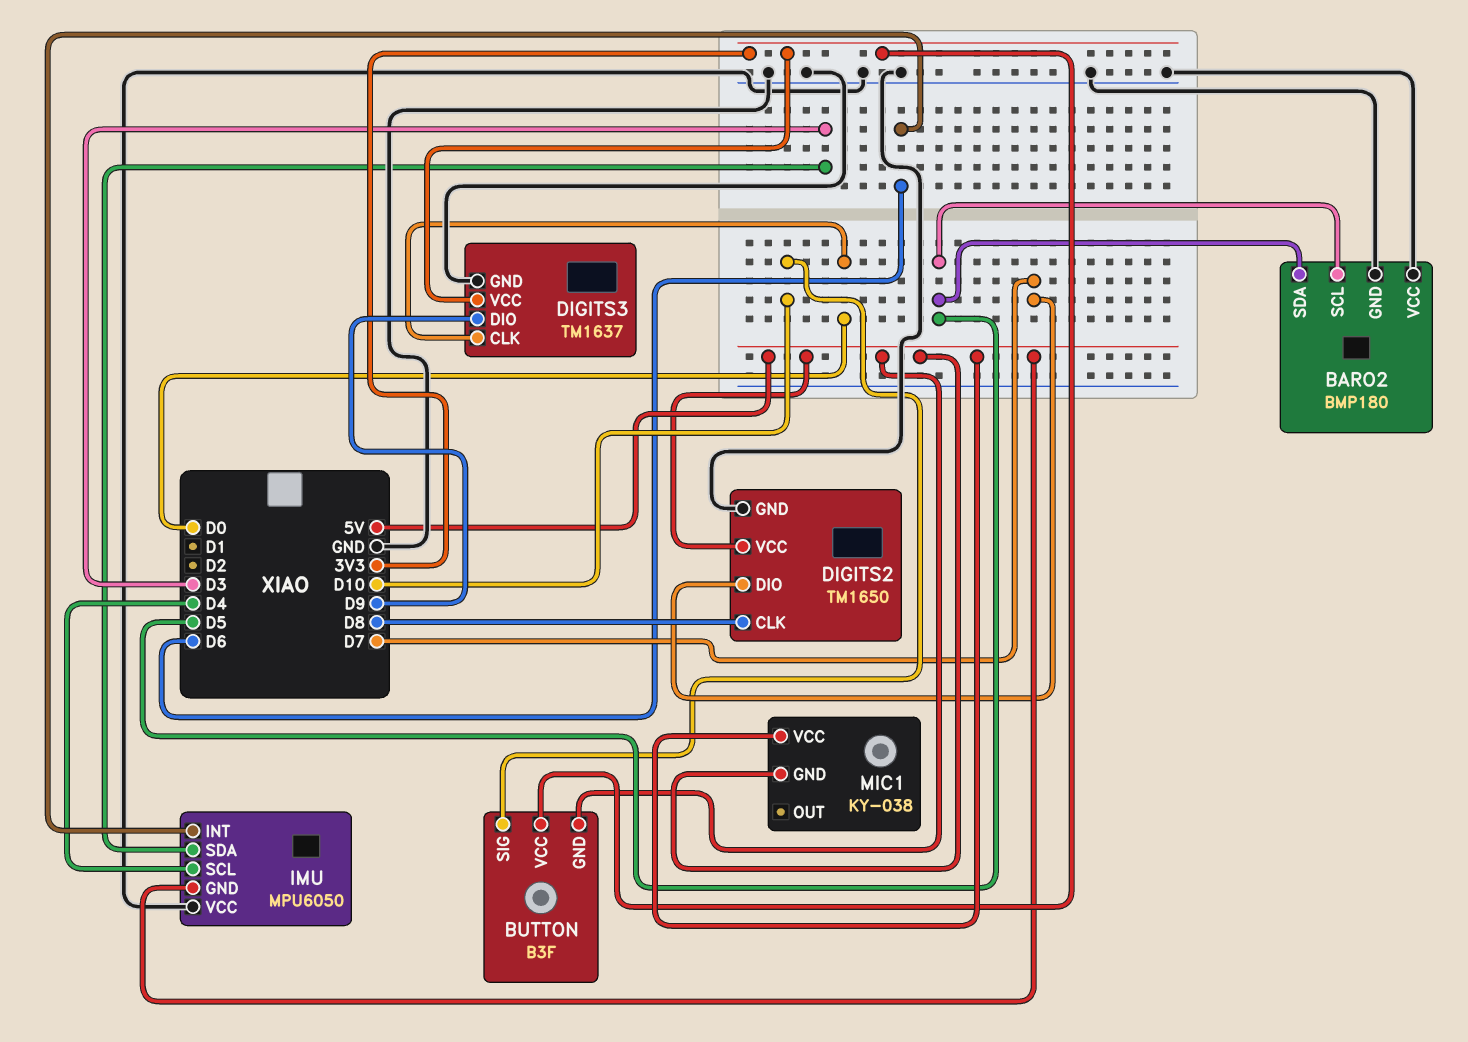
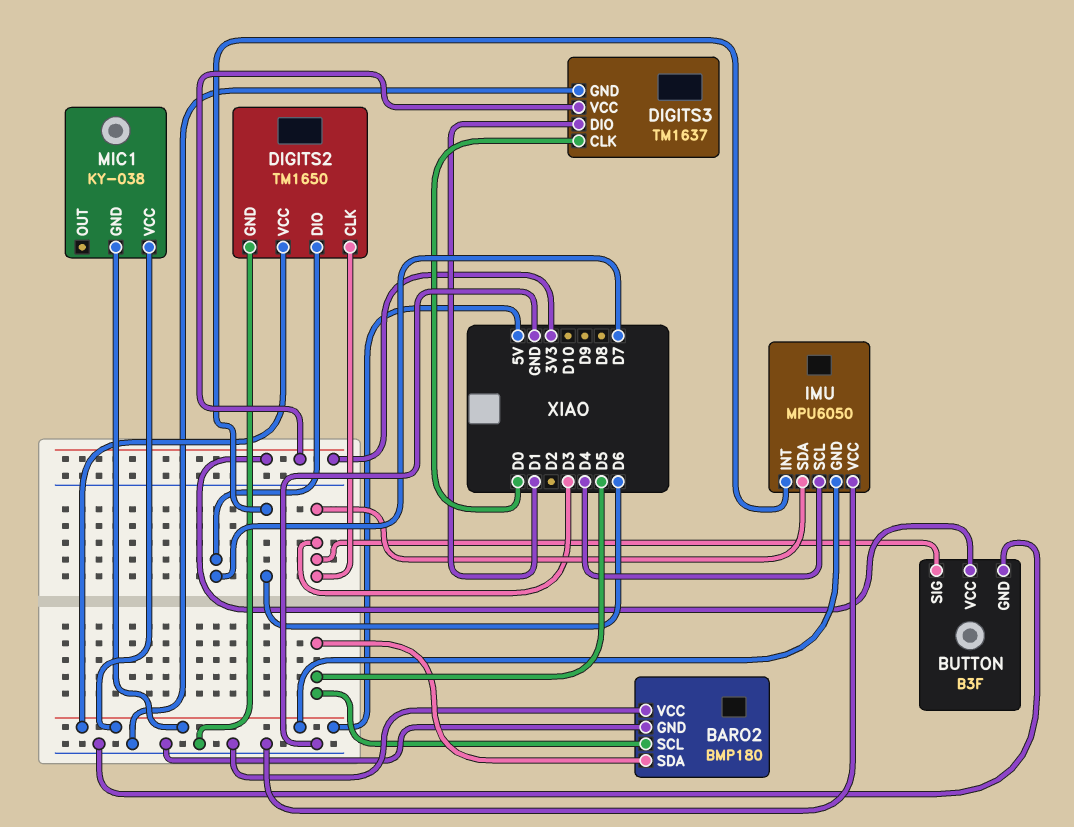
BUTTON pin GND: 5V -> GND
BUTTON pin SIG: D10 -> D3
DIGITS2 pin CLK: D8 -> D3
DIGITS3 pin DIO: D9 -> D1

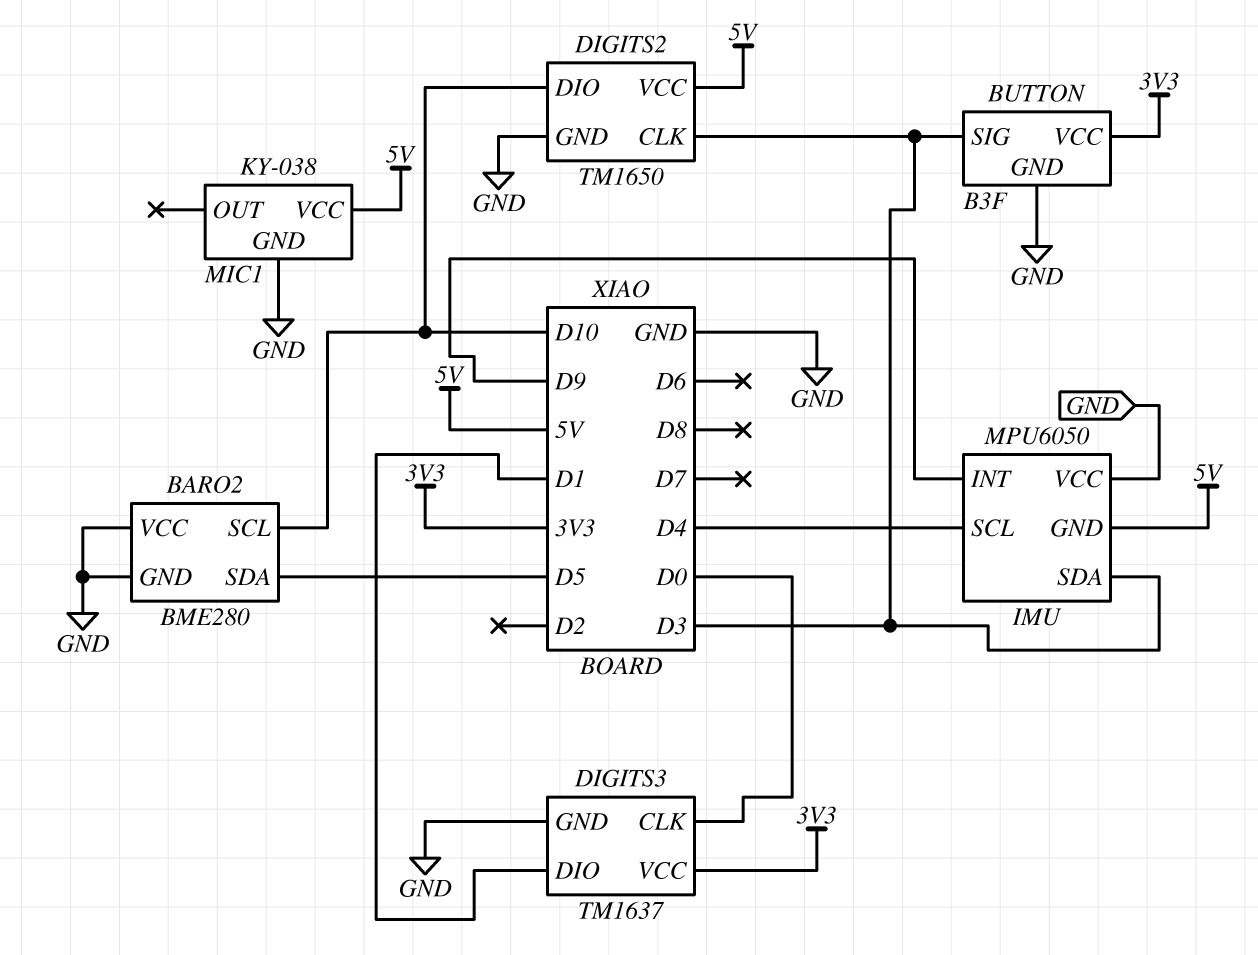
BARO2: BMP180 -> BME280
BARO2 pin SCL: D5 -> D10
DIGITS2 pin DIO: D7 -> D10
IMU pin INT: D6 -> D9
MIC1 pin GND: 5V -> GND

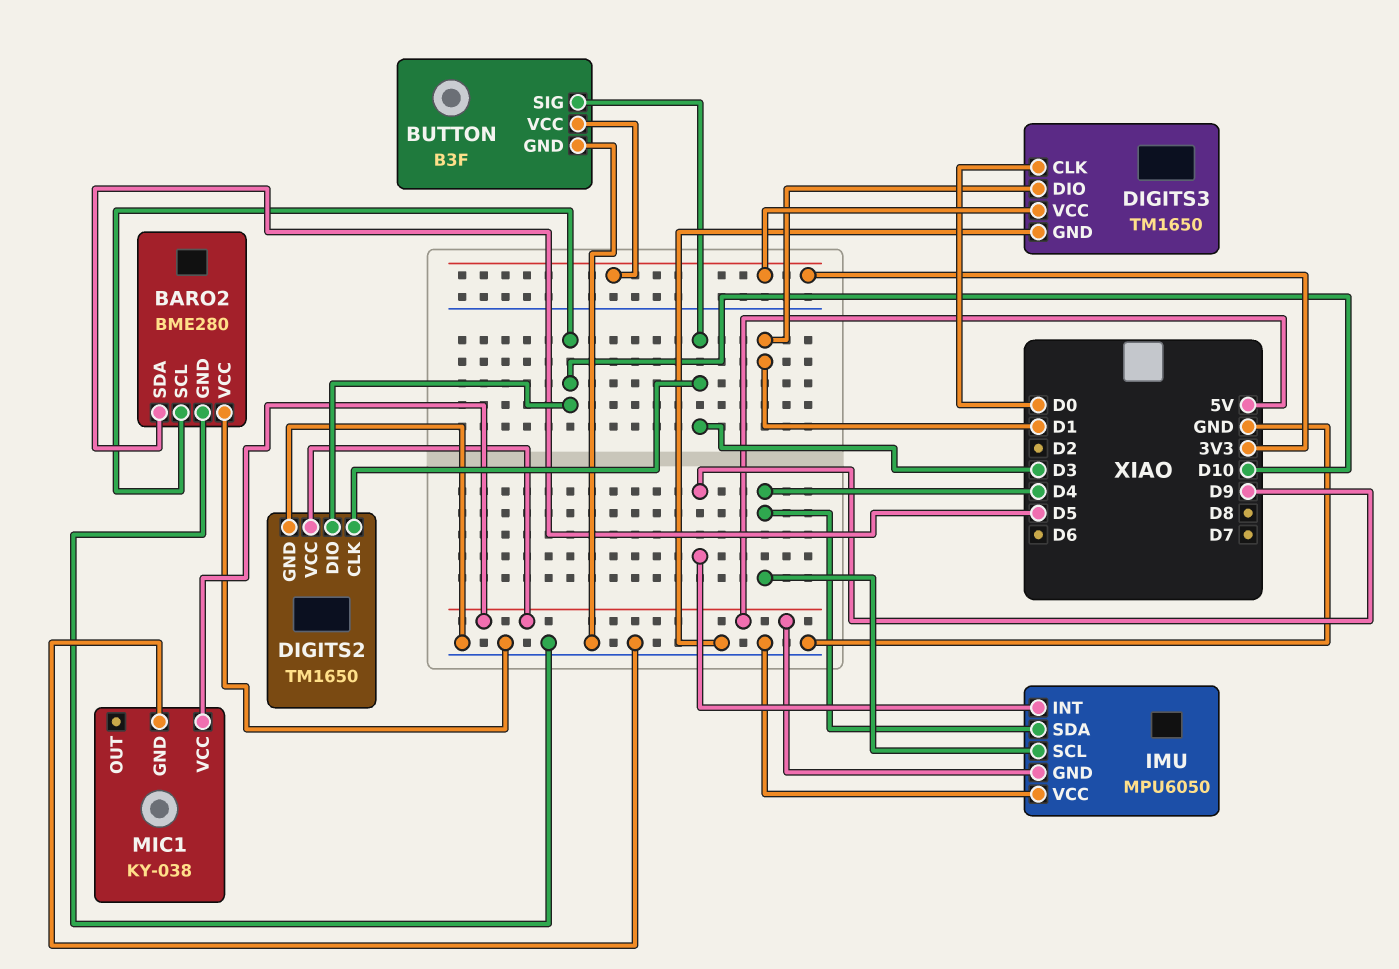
DIGITS3: TM1637 -> TM1650
IMU pin SDA: D3 -> D4

